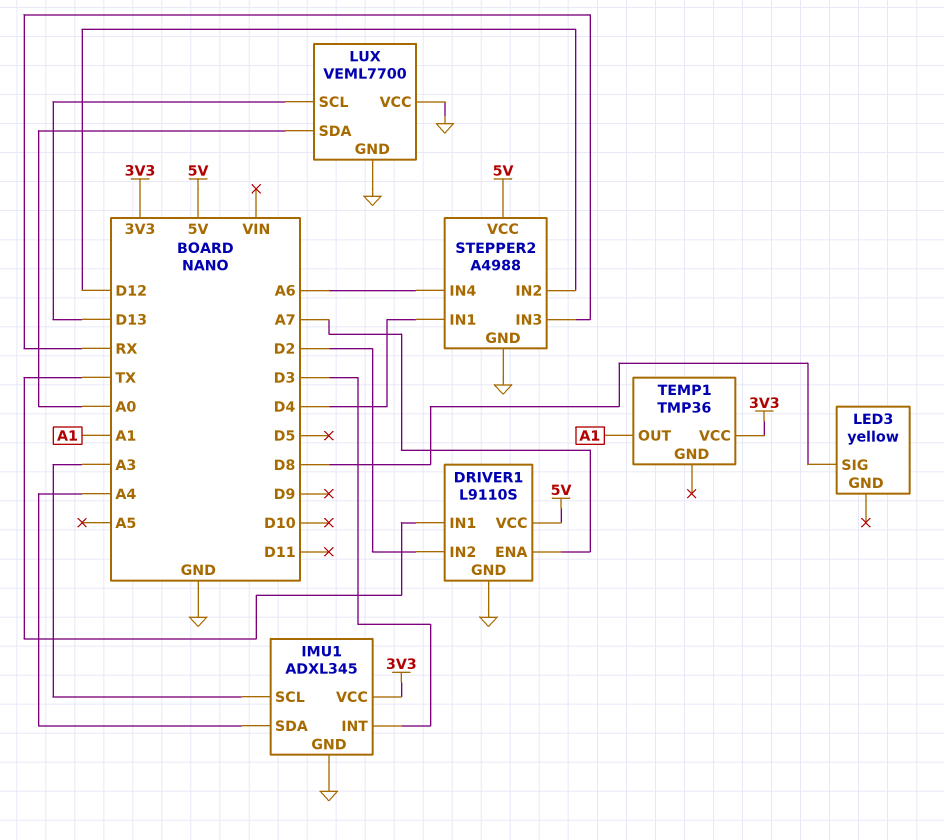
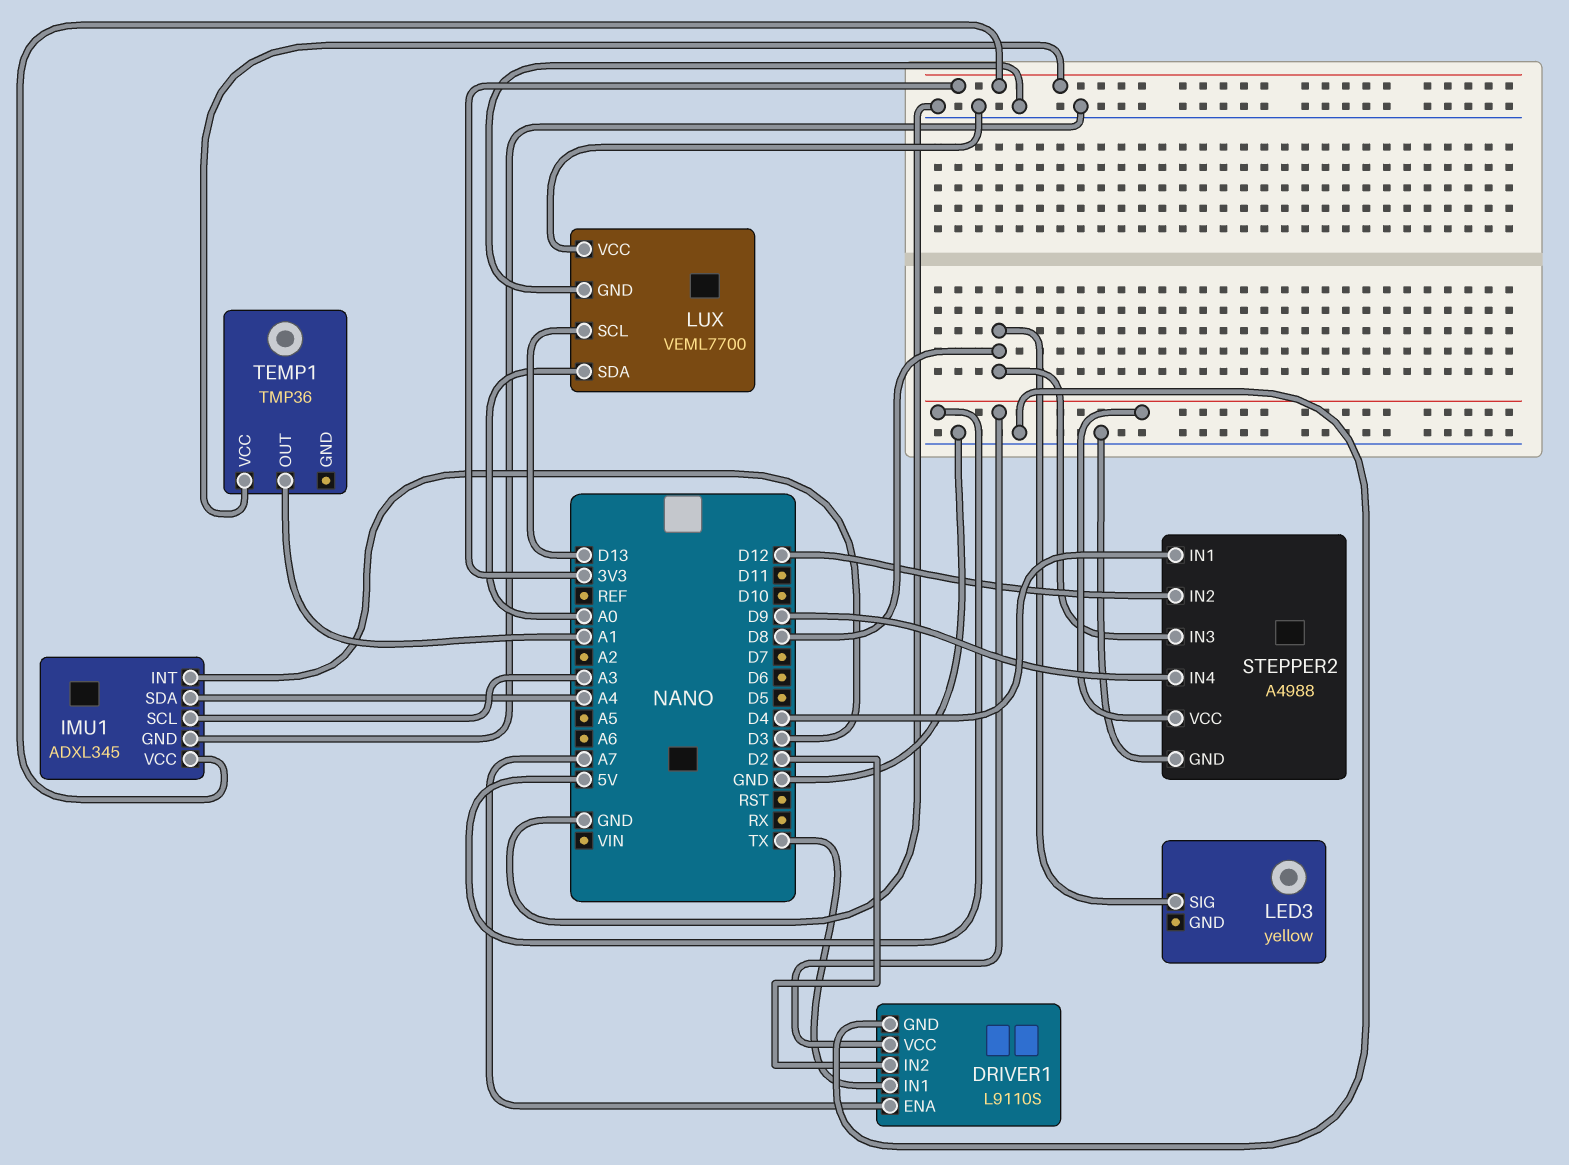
STEPPER2 pin IN3: RX -> D8
STEPPER2 pin IN4: A6 -> D9

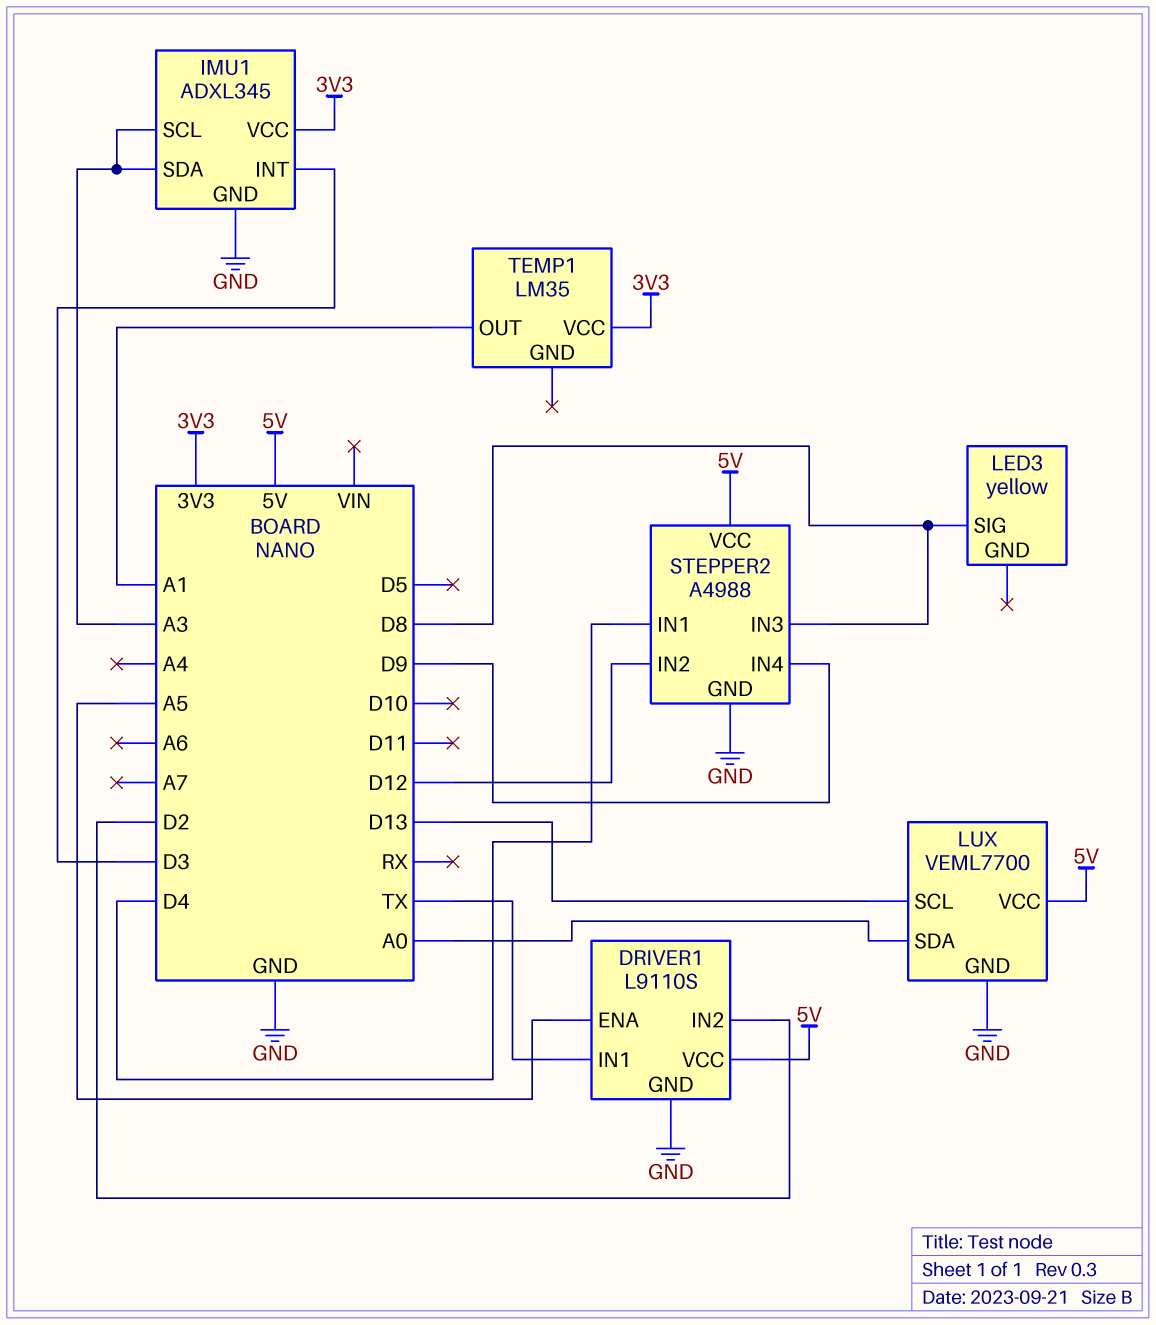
DRIVER1 pin ENA: A7 -> A5
IMU1 pin SDA: A4 -> A3
LUX pin VCC: GND -> 5V
TEMP1: TMP36 -> LM35

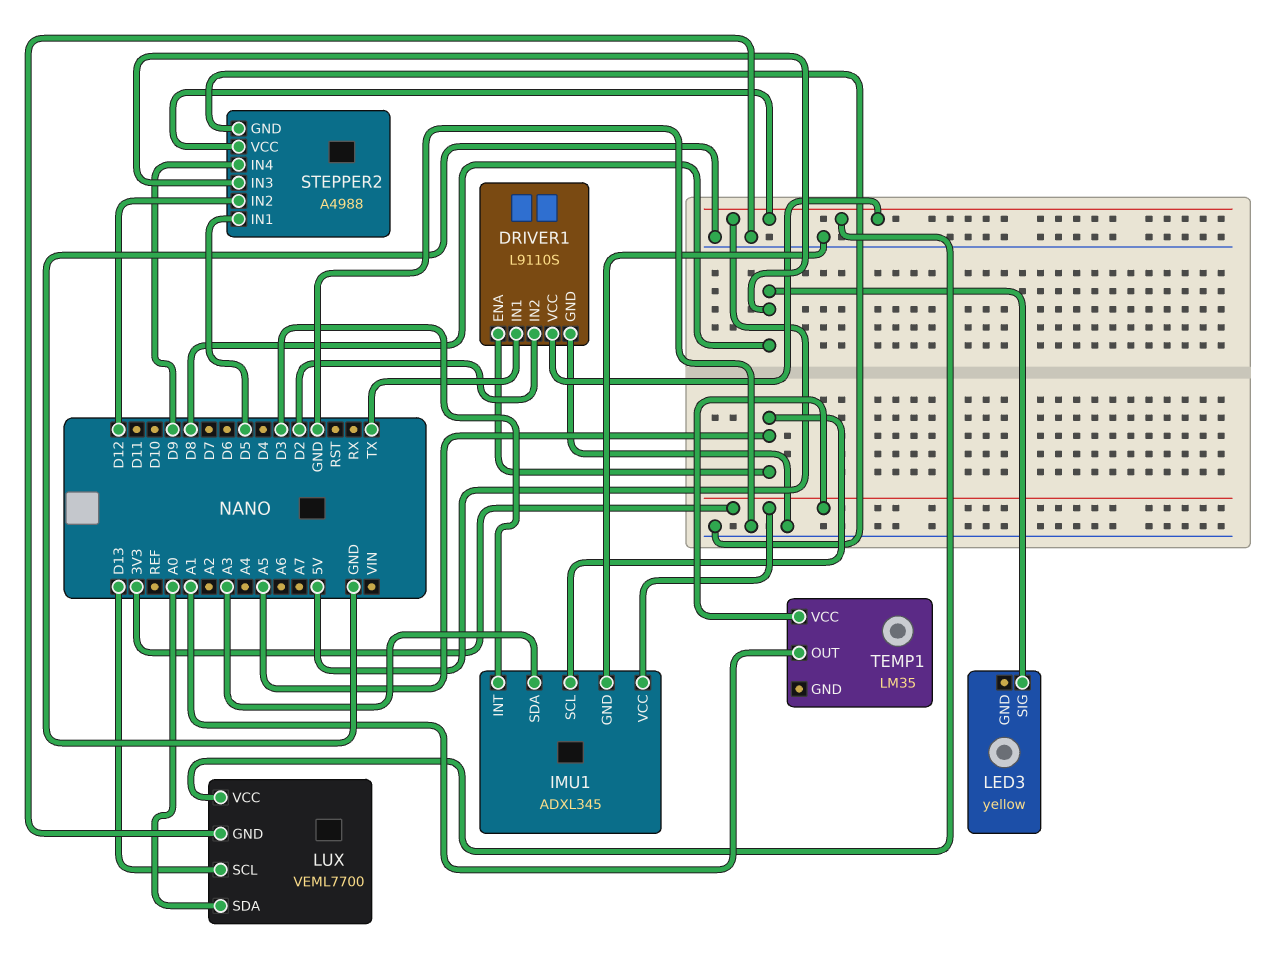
IMU1 pin SCL: A3 -> A5
STEPPER2 pin IN1: D4 -> D5

